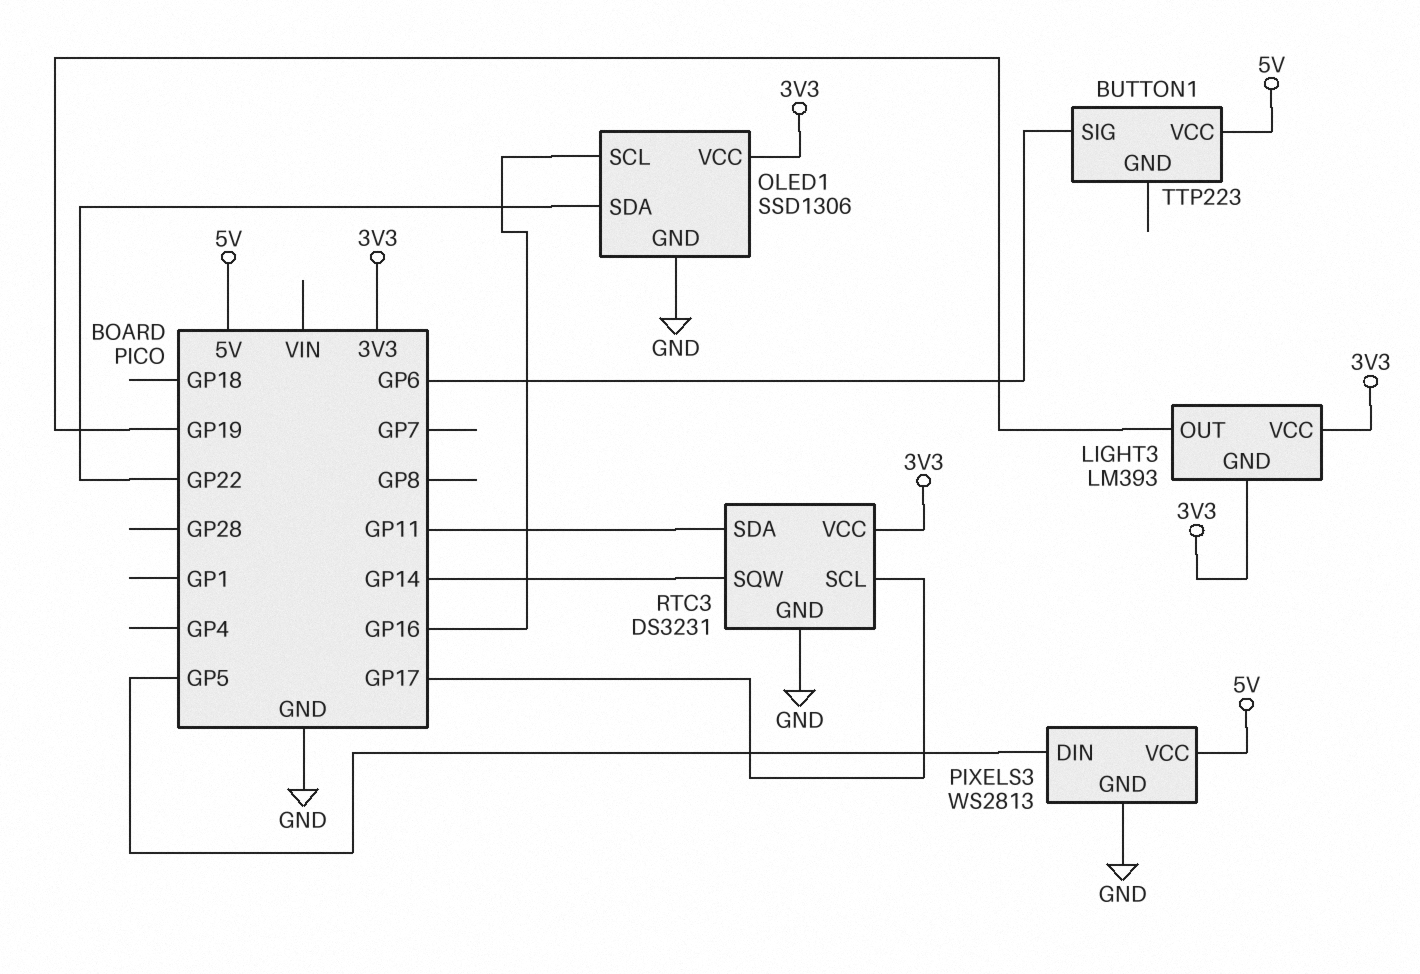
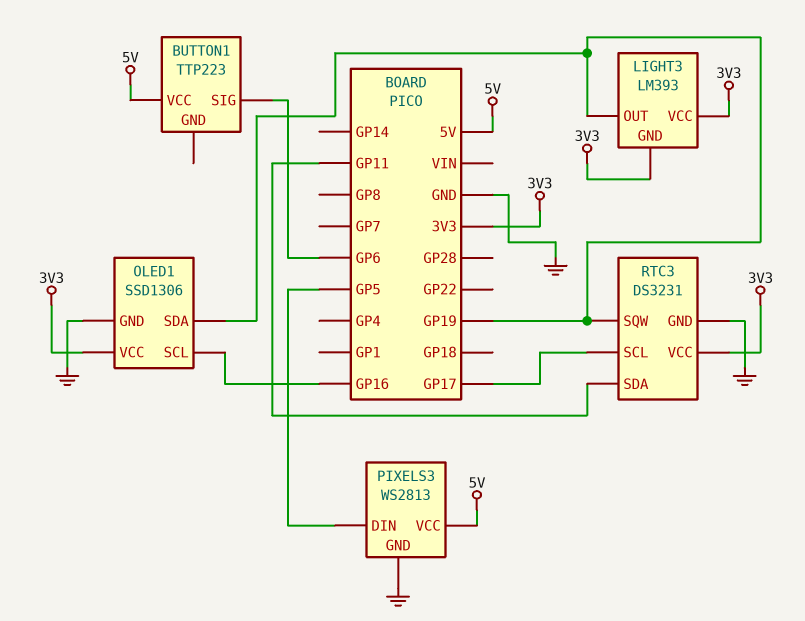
OLED1 pin SDA: GP22 -> GP19
RTC3 pin SQW: GP14 -> GP19

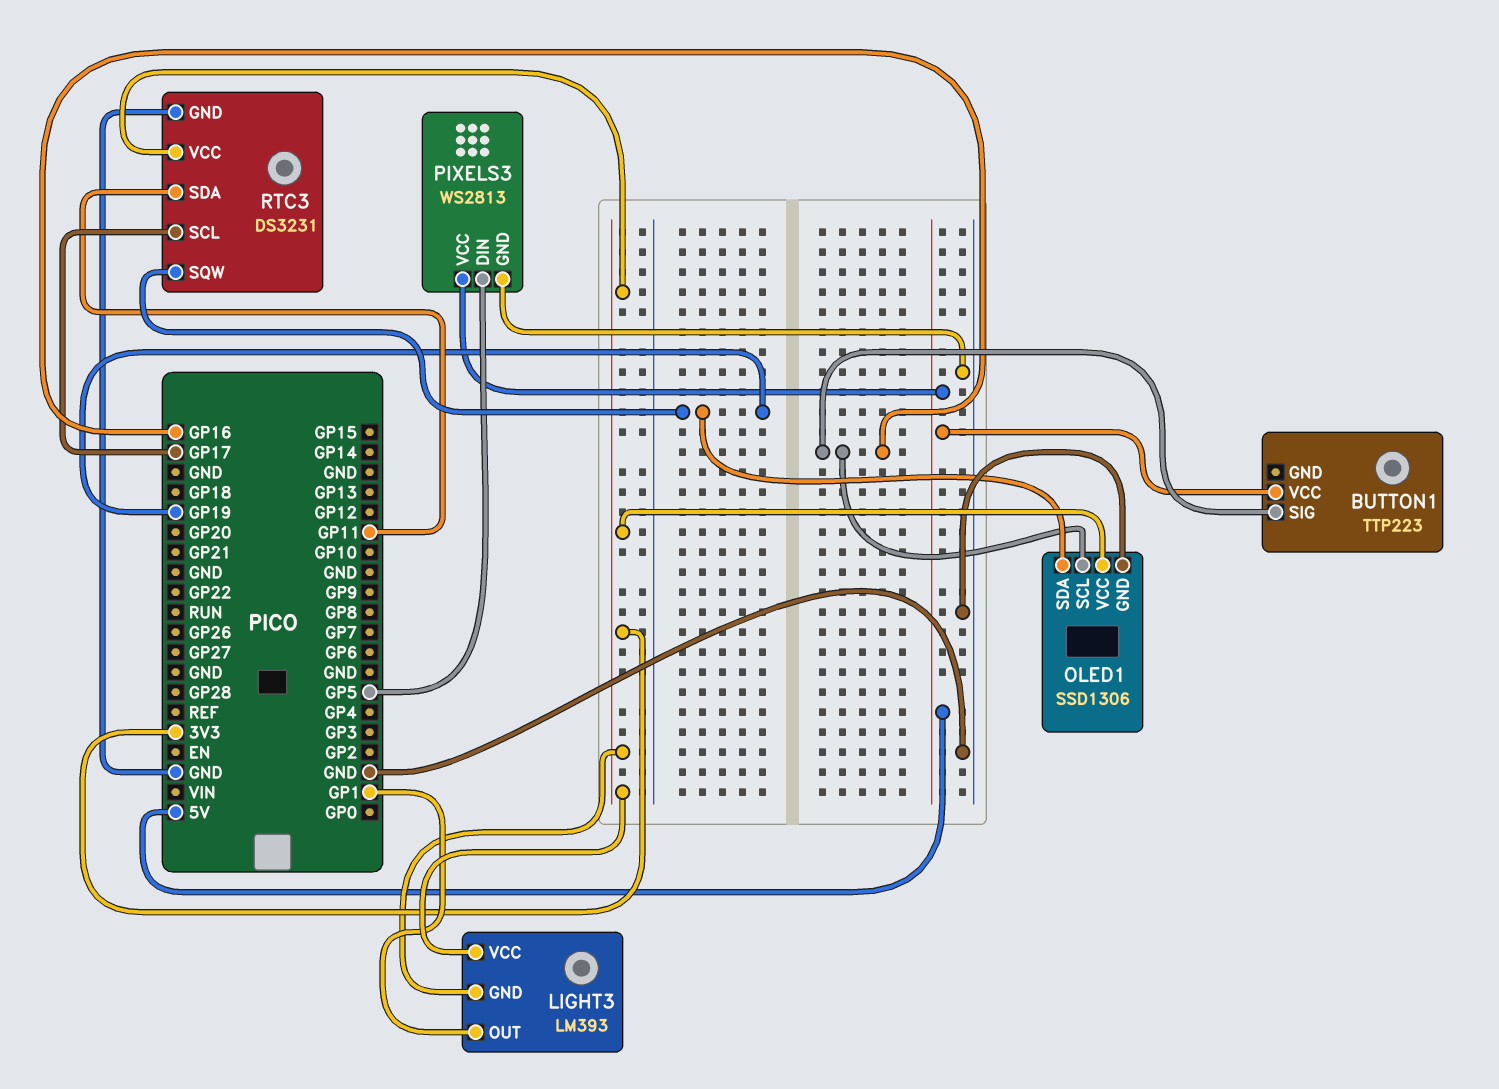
BUTTON1 pin SIG: GP6 -> GP16
LIGHT3 pin OUT: GP19 -> GP1

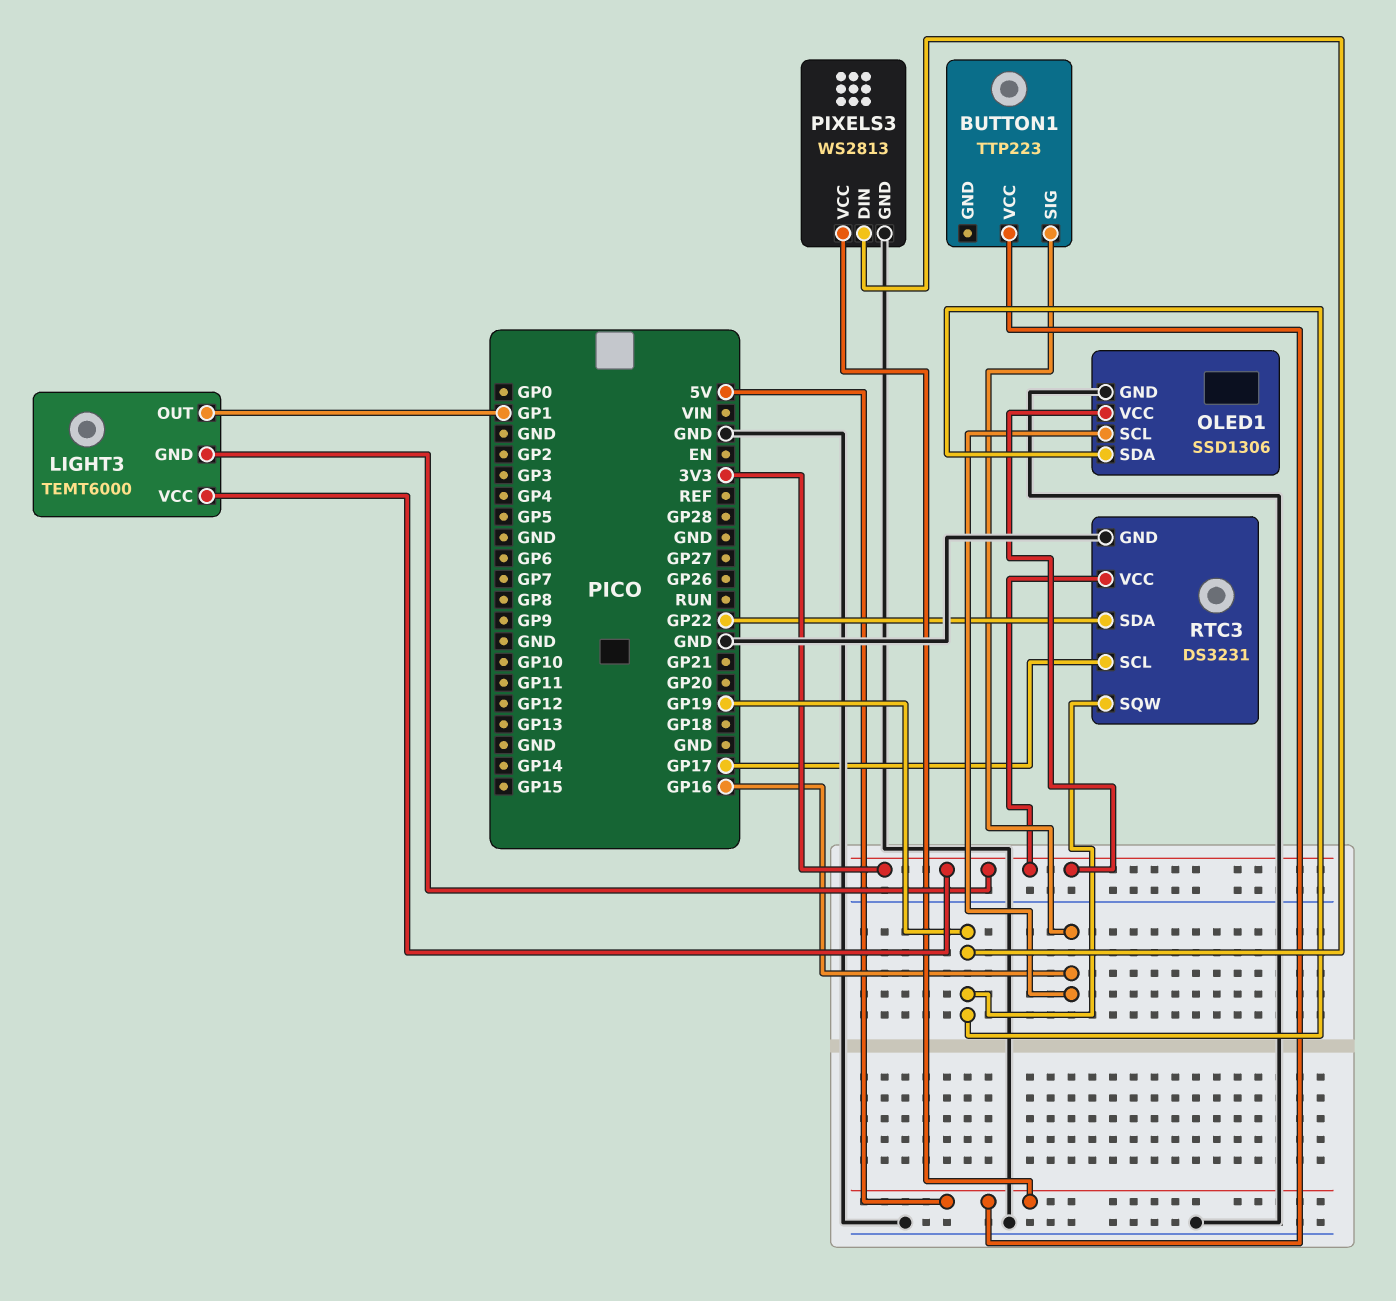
LIGHT3: LM393 -> TEMT6000
PIXELS3 pin DIN: GP5 -> GP19
RTC3 pin SDA: GP11 -> GP22

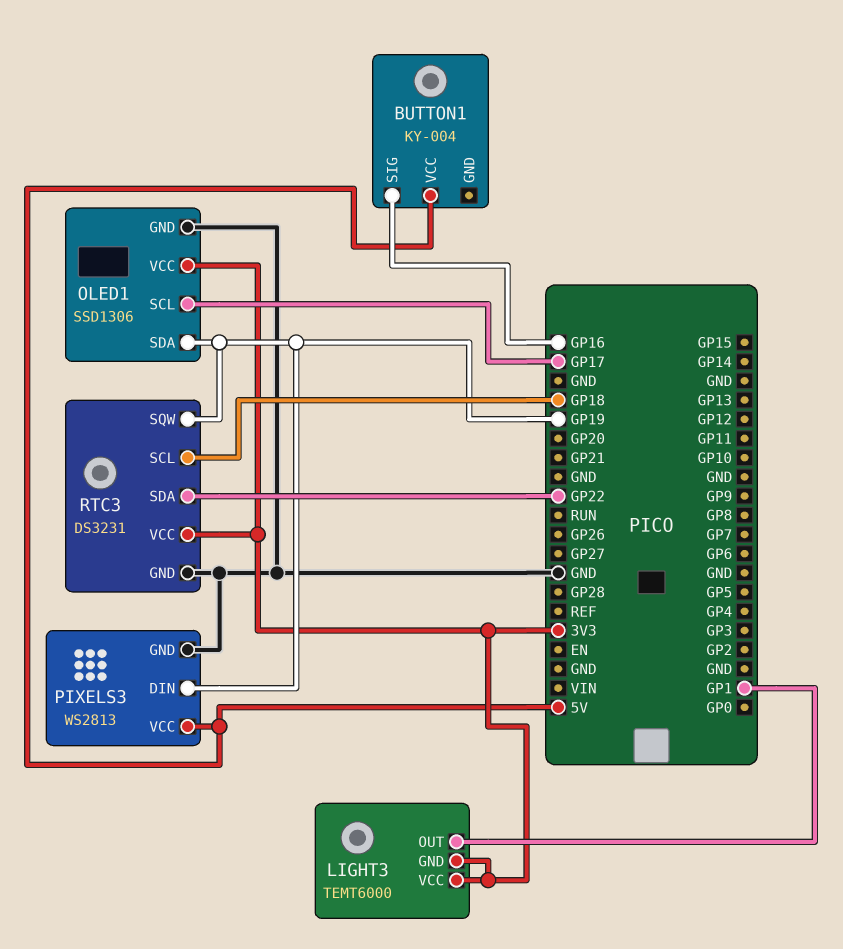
BUTTON1: TTP223 -> KY-004
OLED1 pin SCL: GP16 -> GP17
RTC3 pin SCL: GP17 -> GP18

